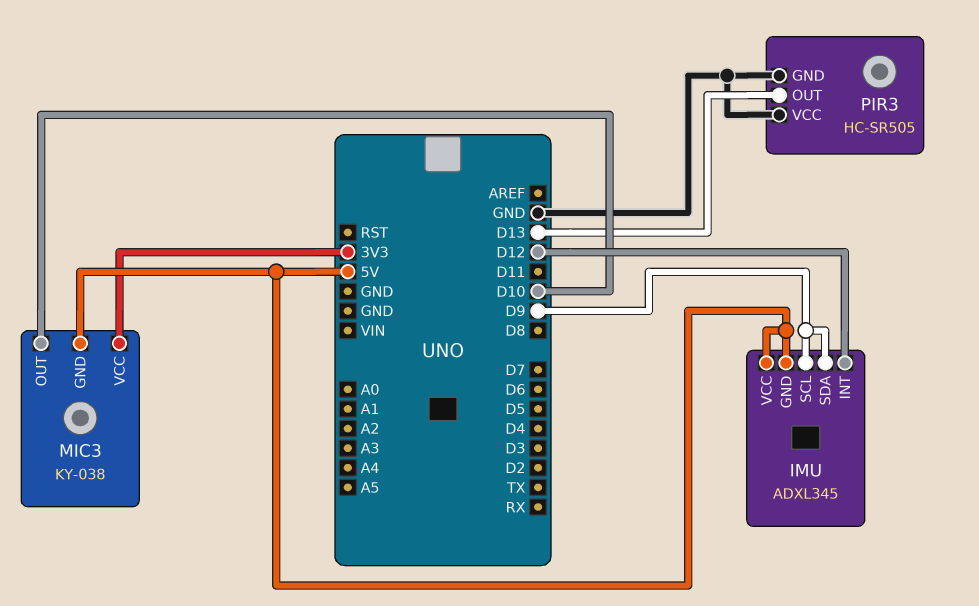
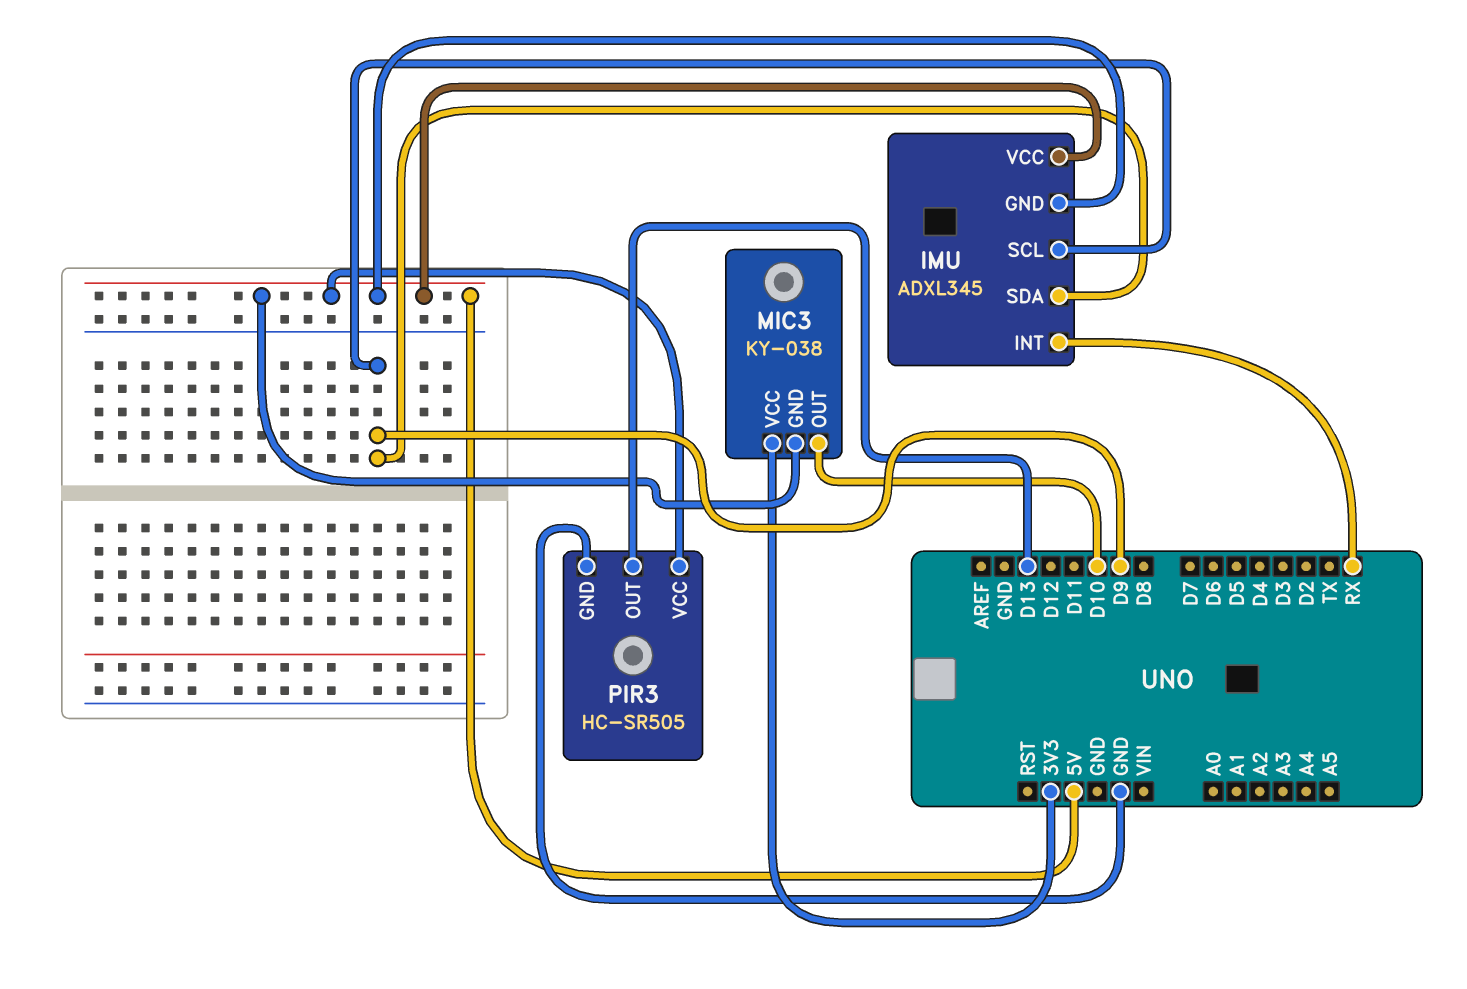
IMU pin INT: D12 -> RX
PIR3 pin VCC: GND -> 5V

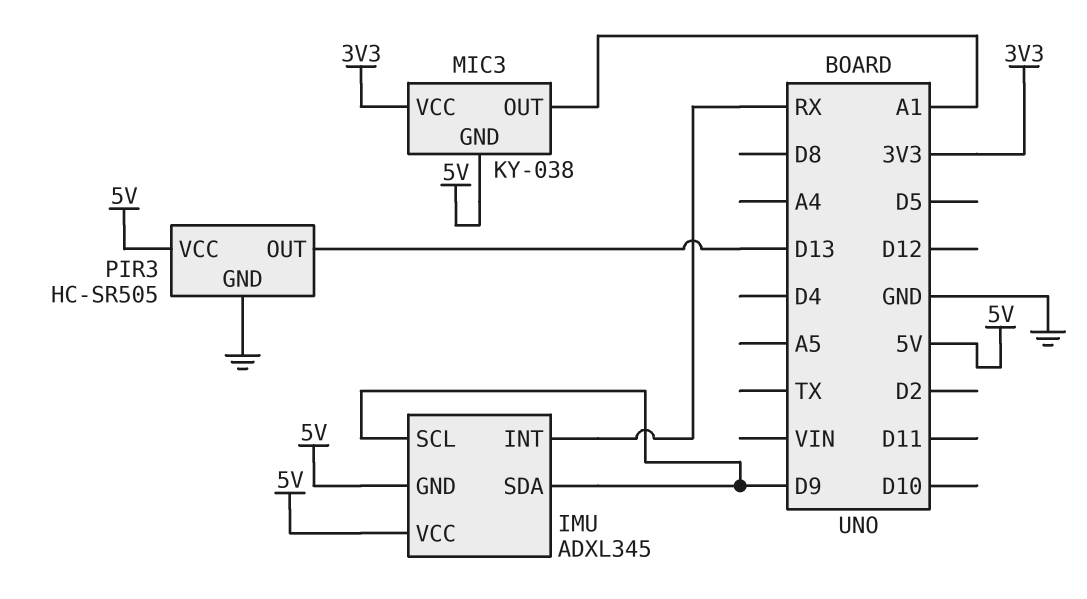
MIC3 pin OUT: D10 -> A1

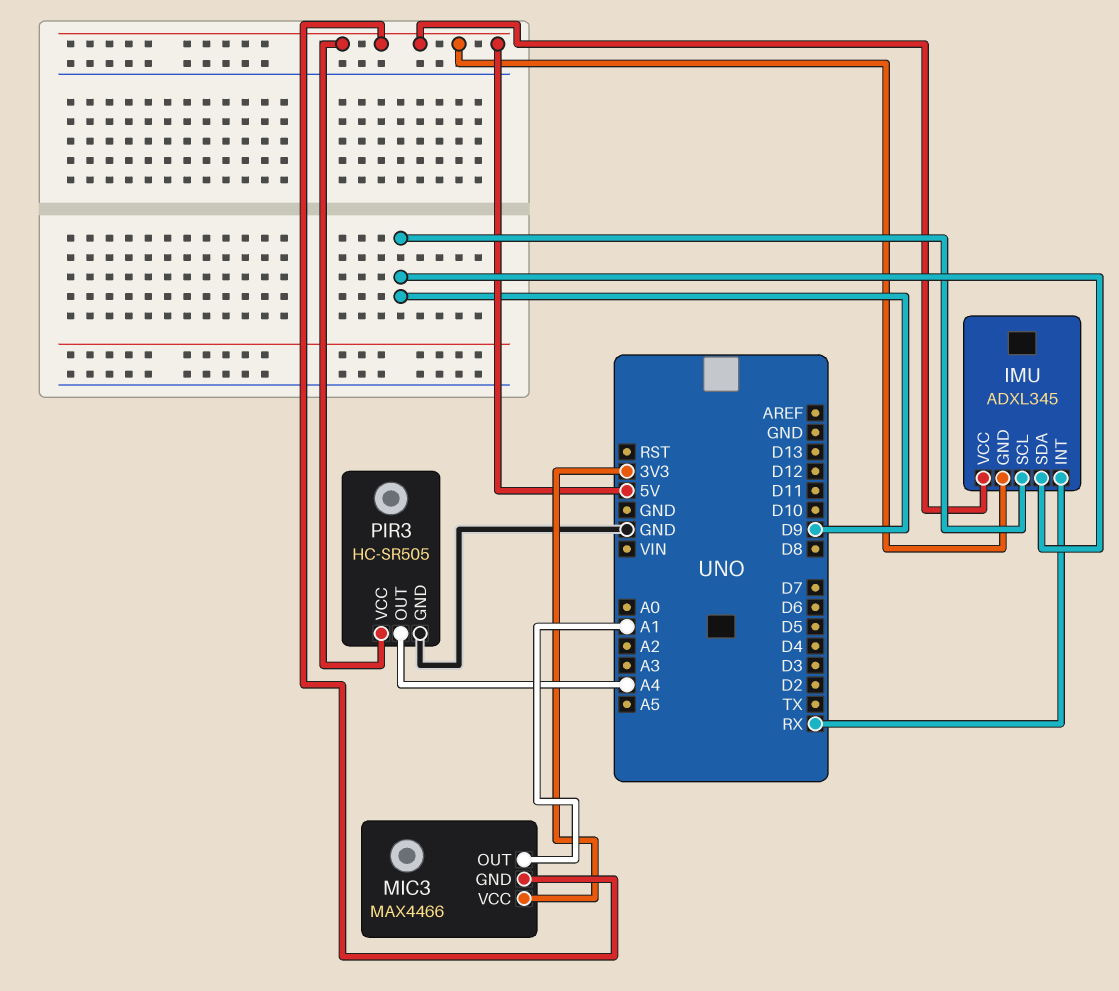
MIC3: KY-038 -> MAX4466
PIR3 pin OUT: D13 -> A4

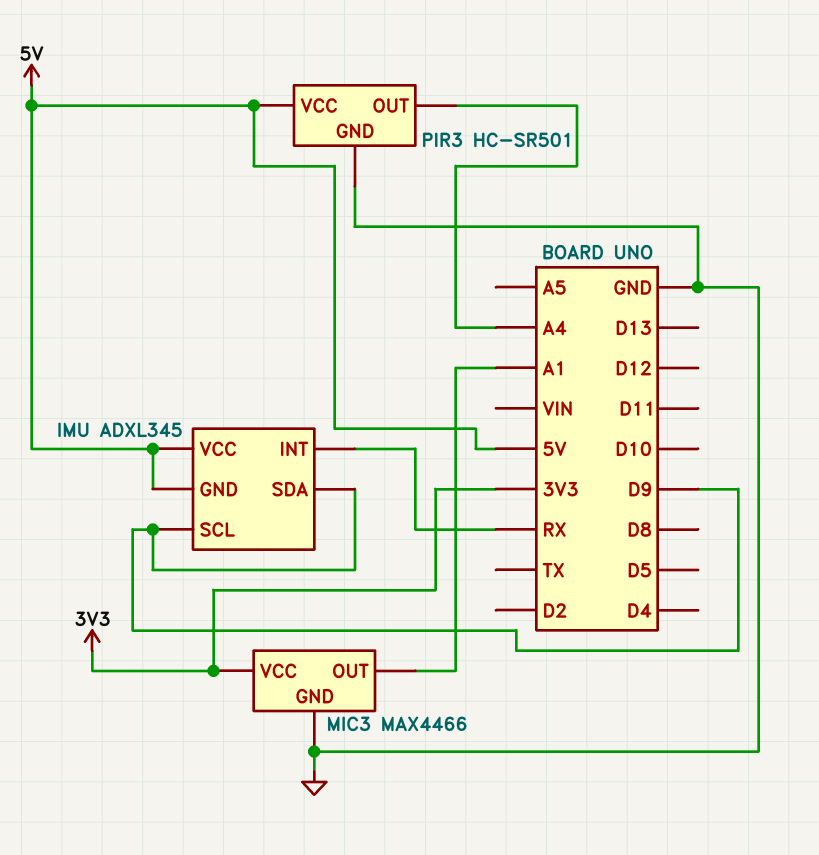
MIC3 pin GND: 5V -> GND
PIR3: HC-SR505 -> HC-SR501

